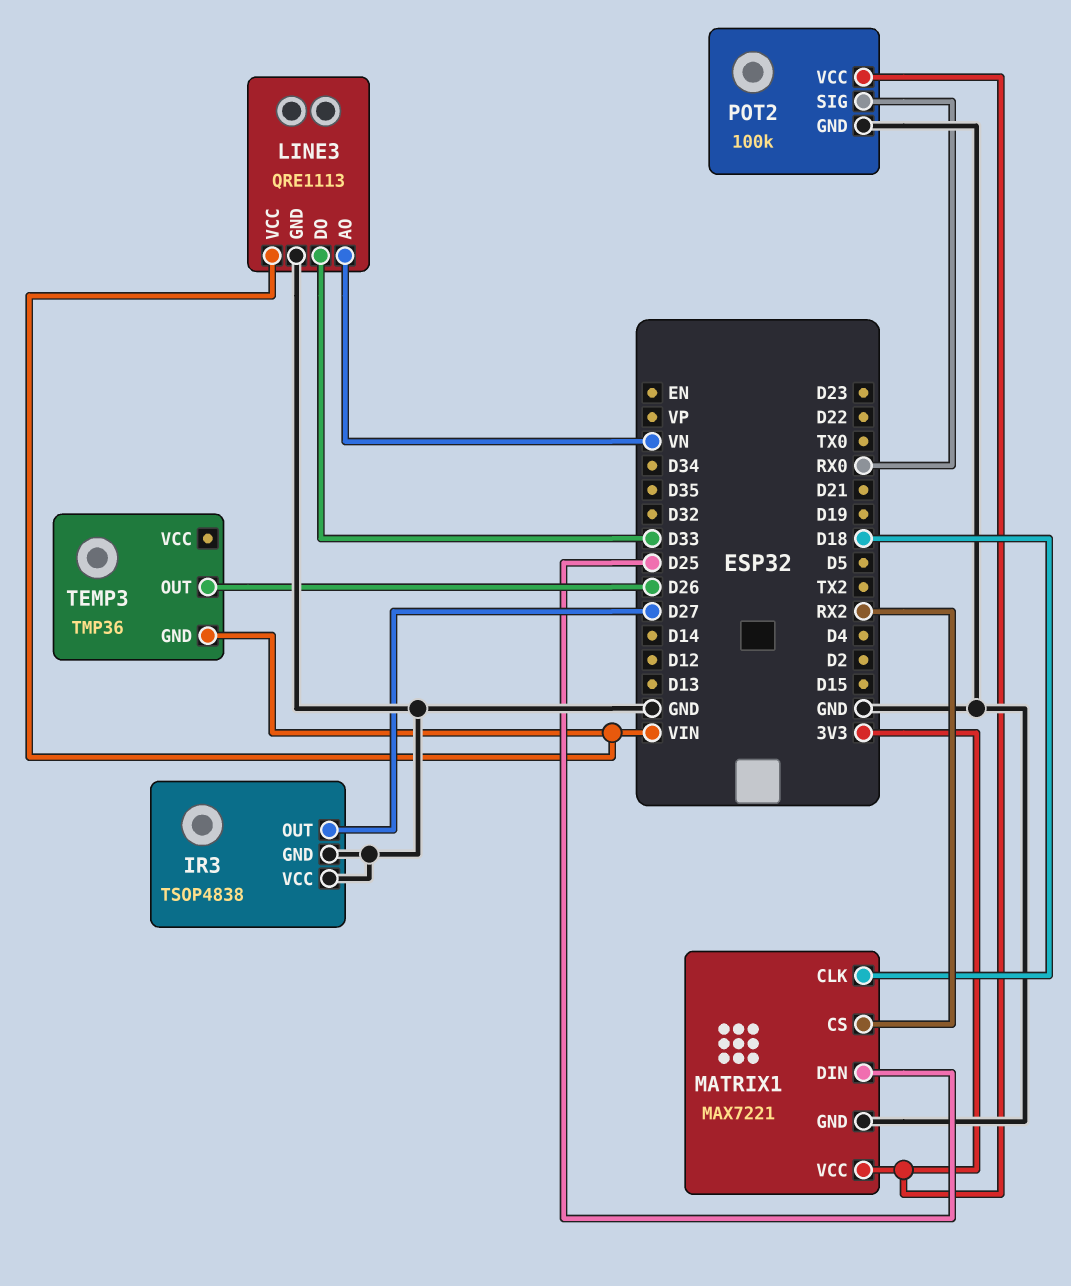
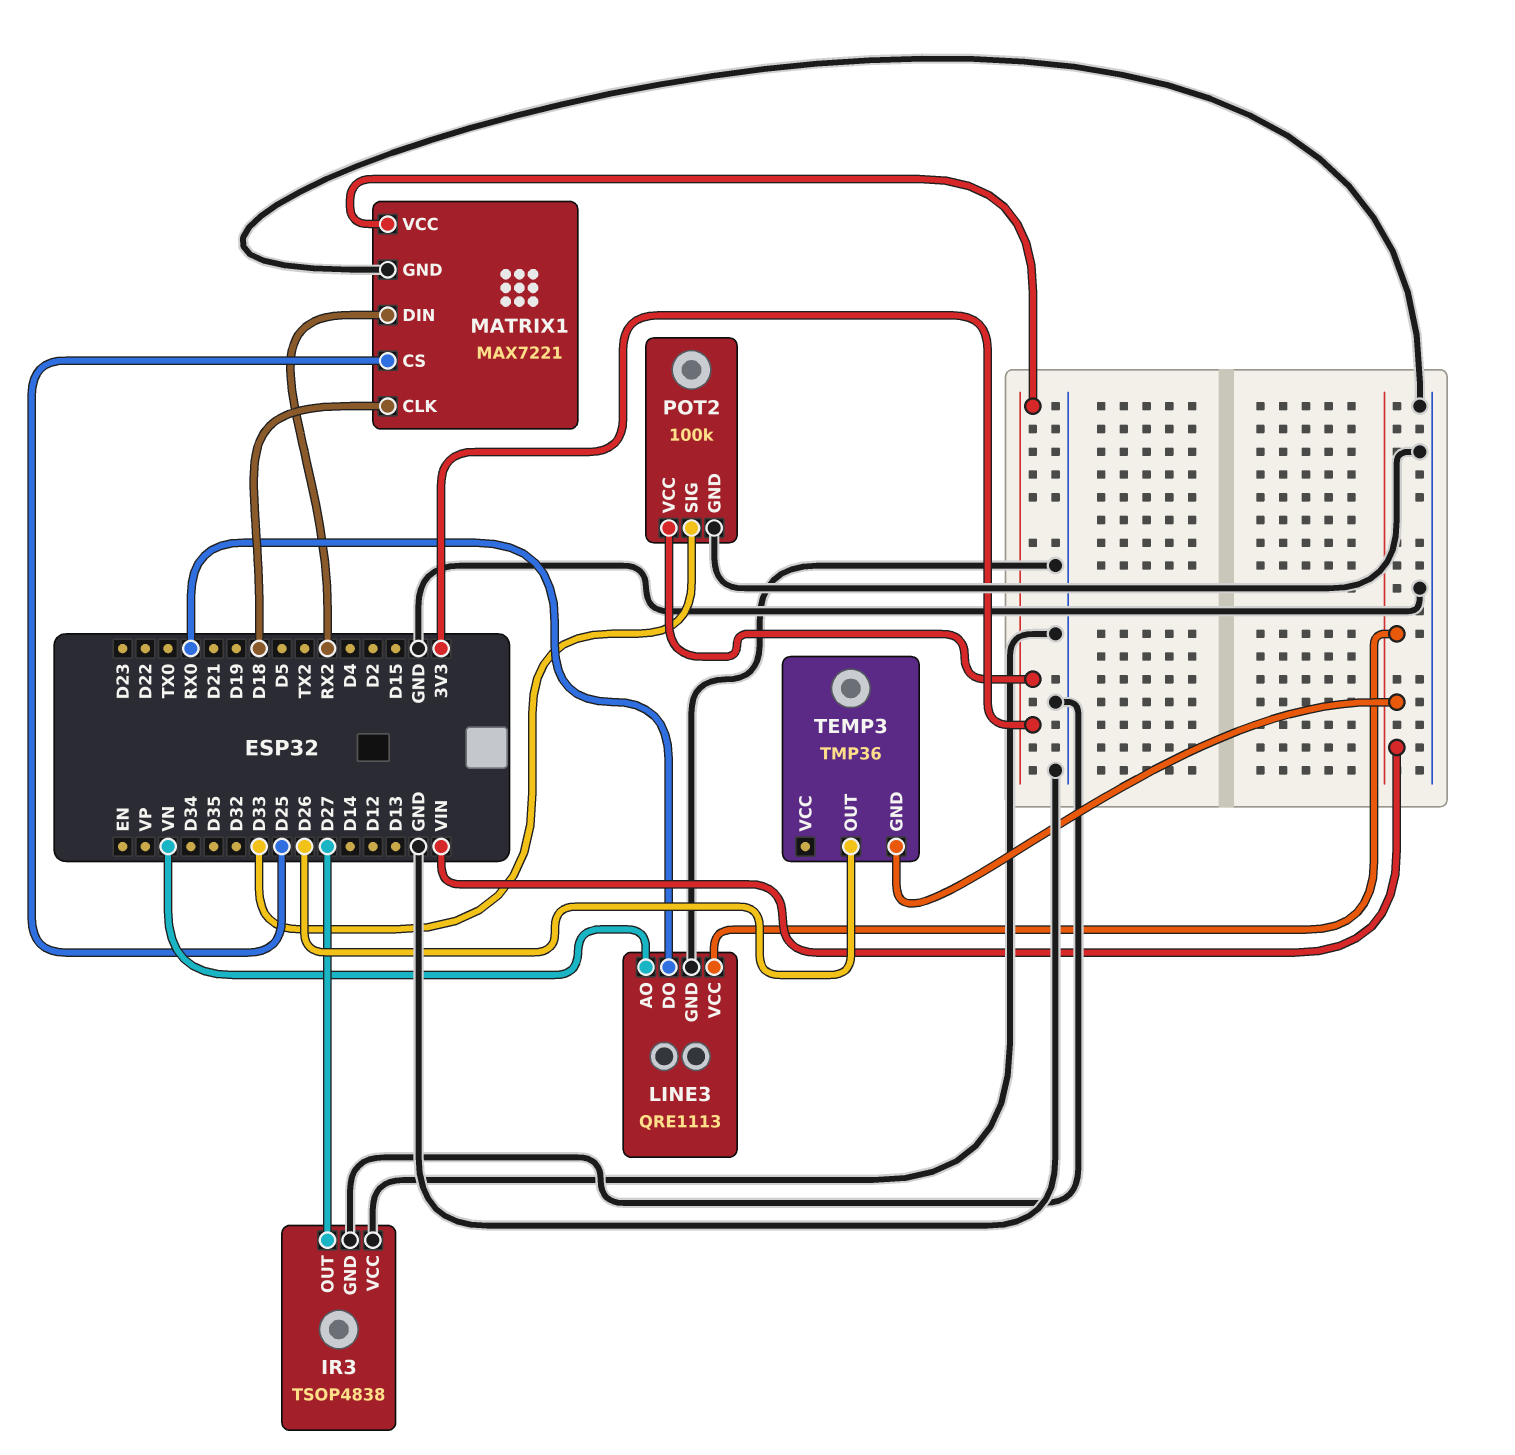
LINE3 pin DO: D33 -> RX0
MATRIX1 pin CS: RX2 -> D25
MATRIX1 pin DIN: D25 -> RX2
POT2 pin SIG: RX0 -> D33

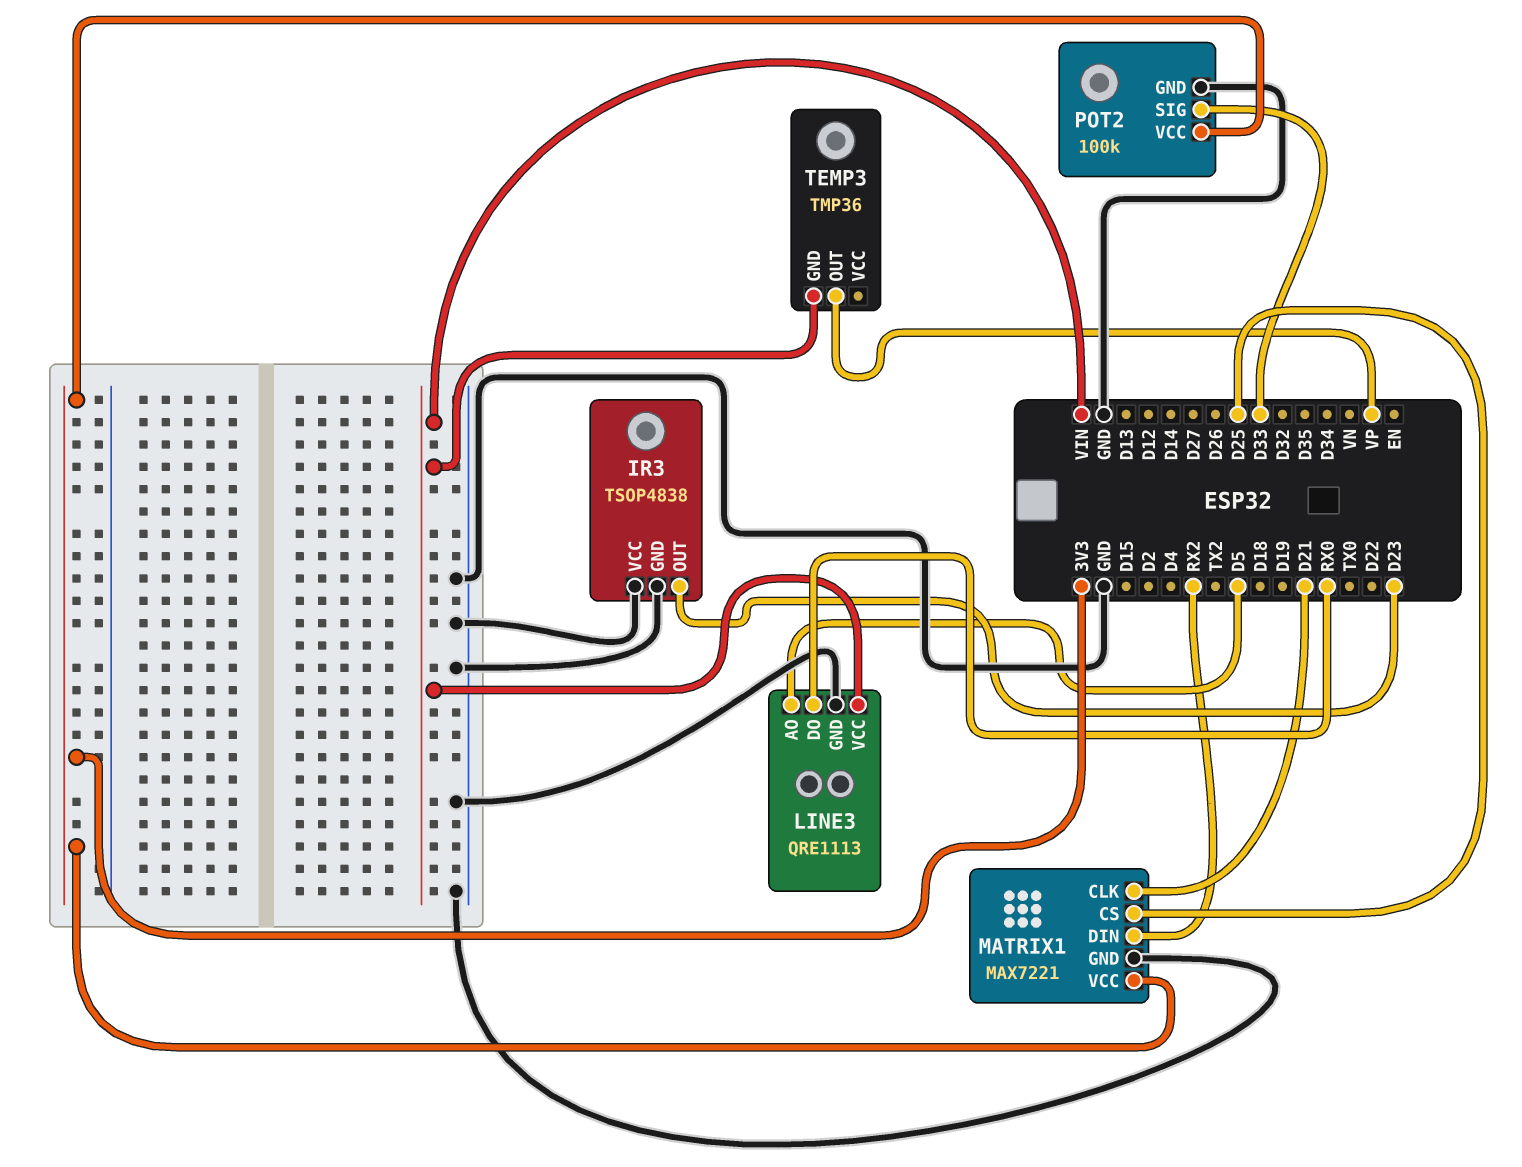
IR3 pin OUT: D27 -> D23
LINE3 pin AO: VN -> D5
MATRIX1 pin CLK: D18 -> D21
TEMP3 pin OUT: D26 -> VP

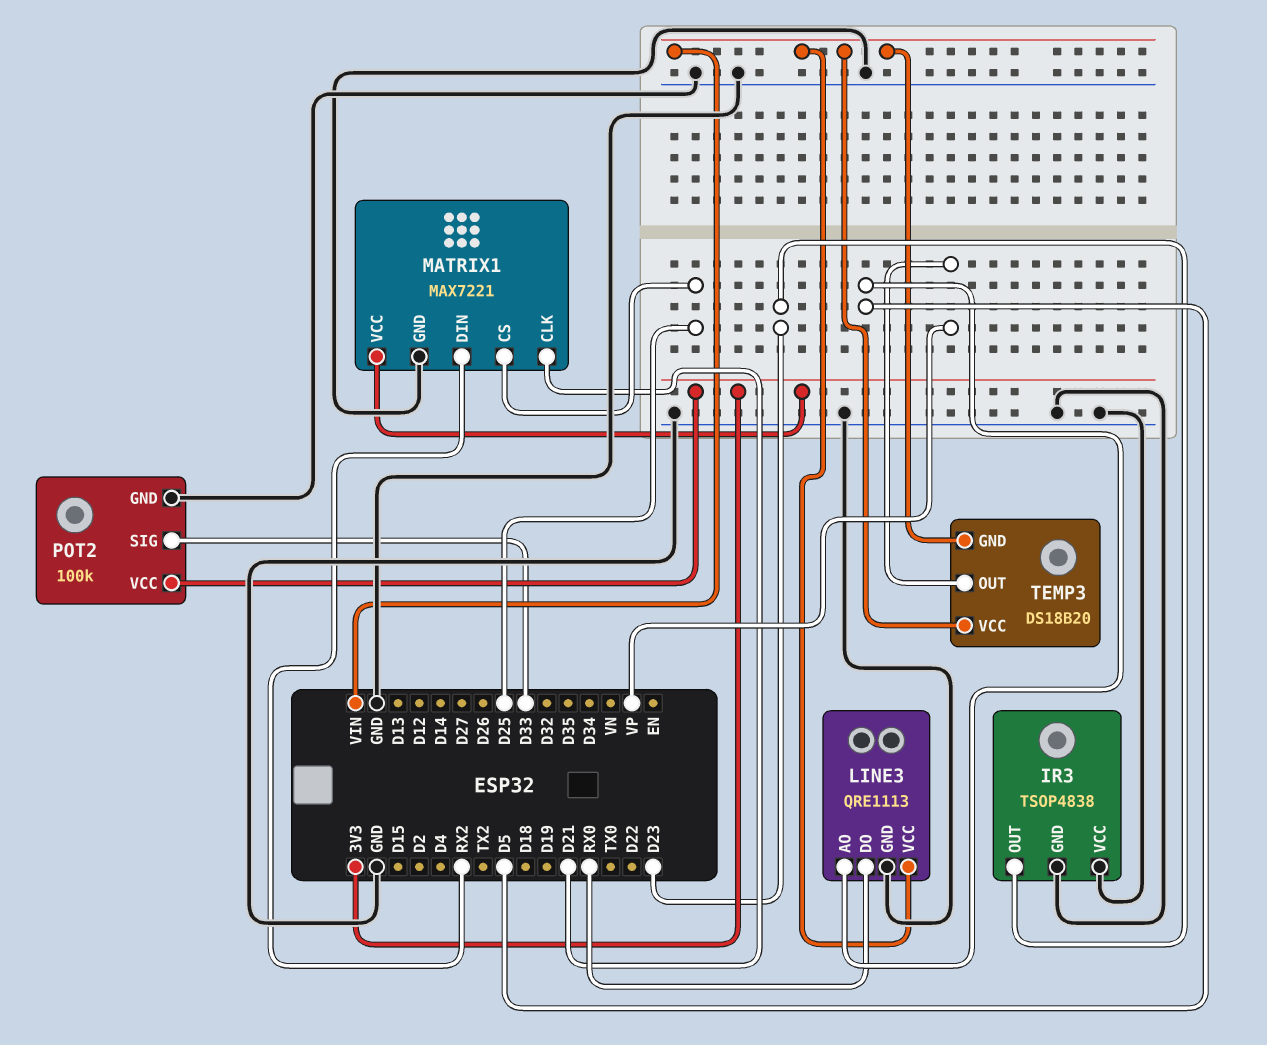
TEMP3: TMP36 -> DS18B20
TEMP3 pin VCC: none -> VIN

